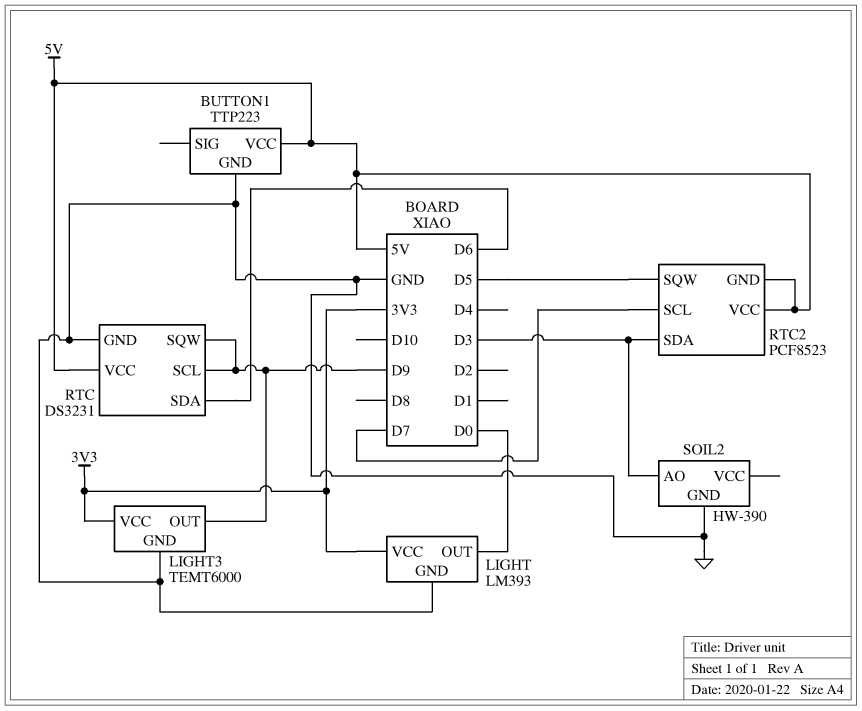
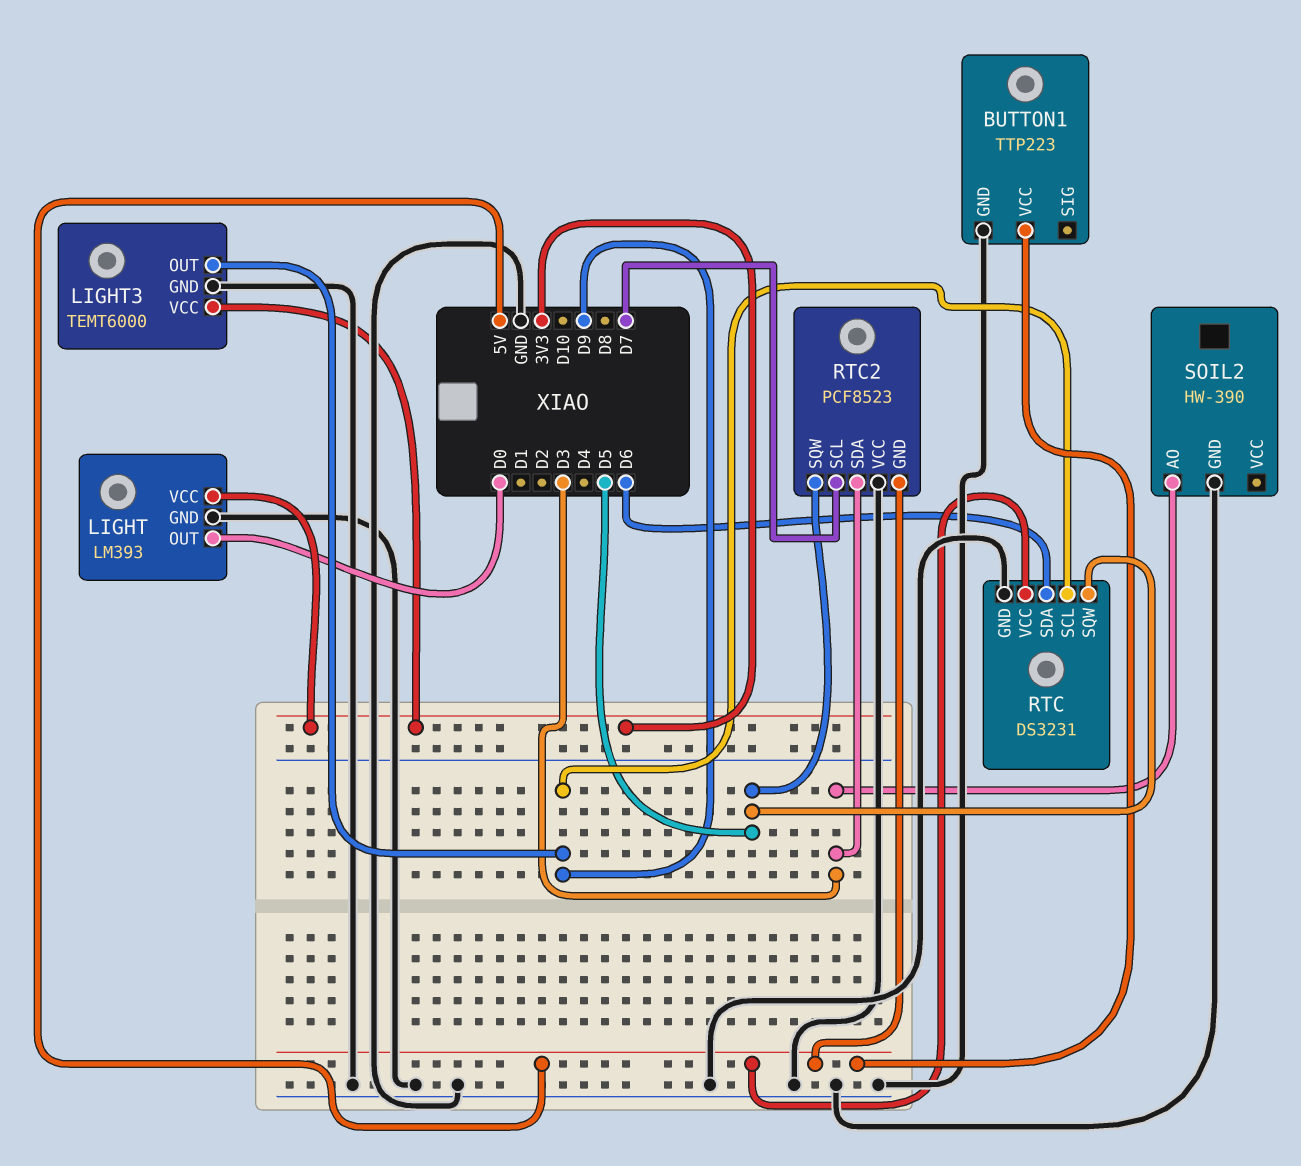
RTC pin SQW: D9 -> D5
RTC2 pin VCC: 5V -> GND

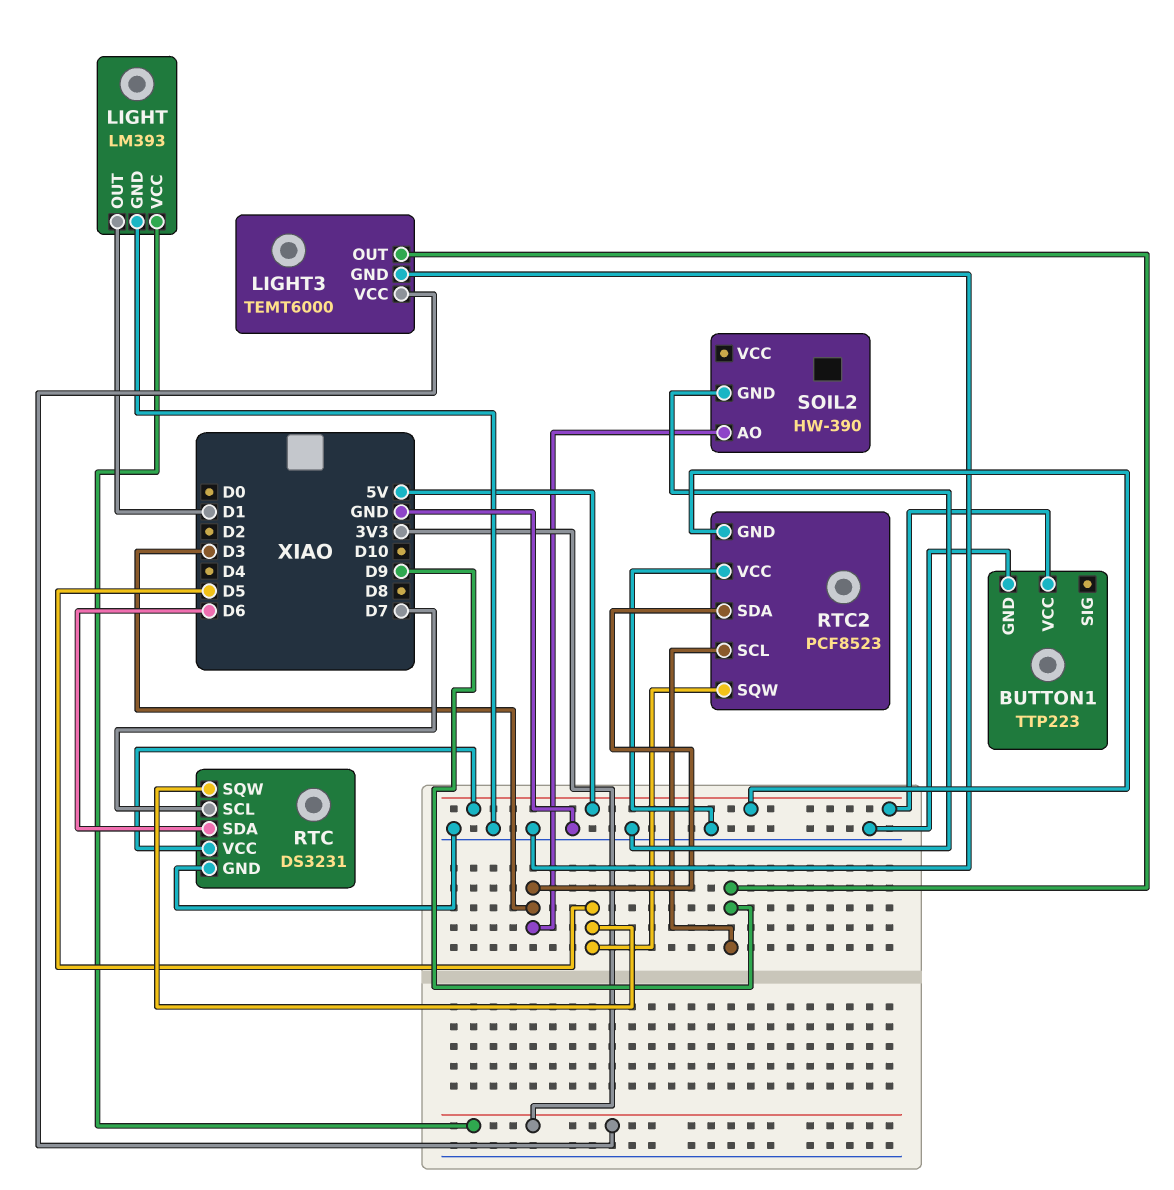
LIGHT pin OUT: D0 -> D1
RTC pin SCL: D9 -> D7
RTC2 pin SCL: D7 -> D9

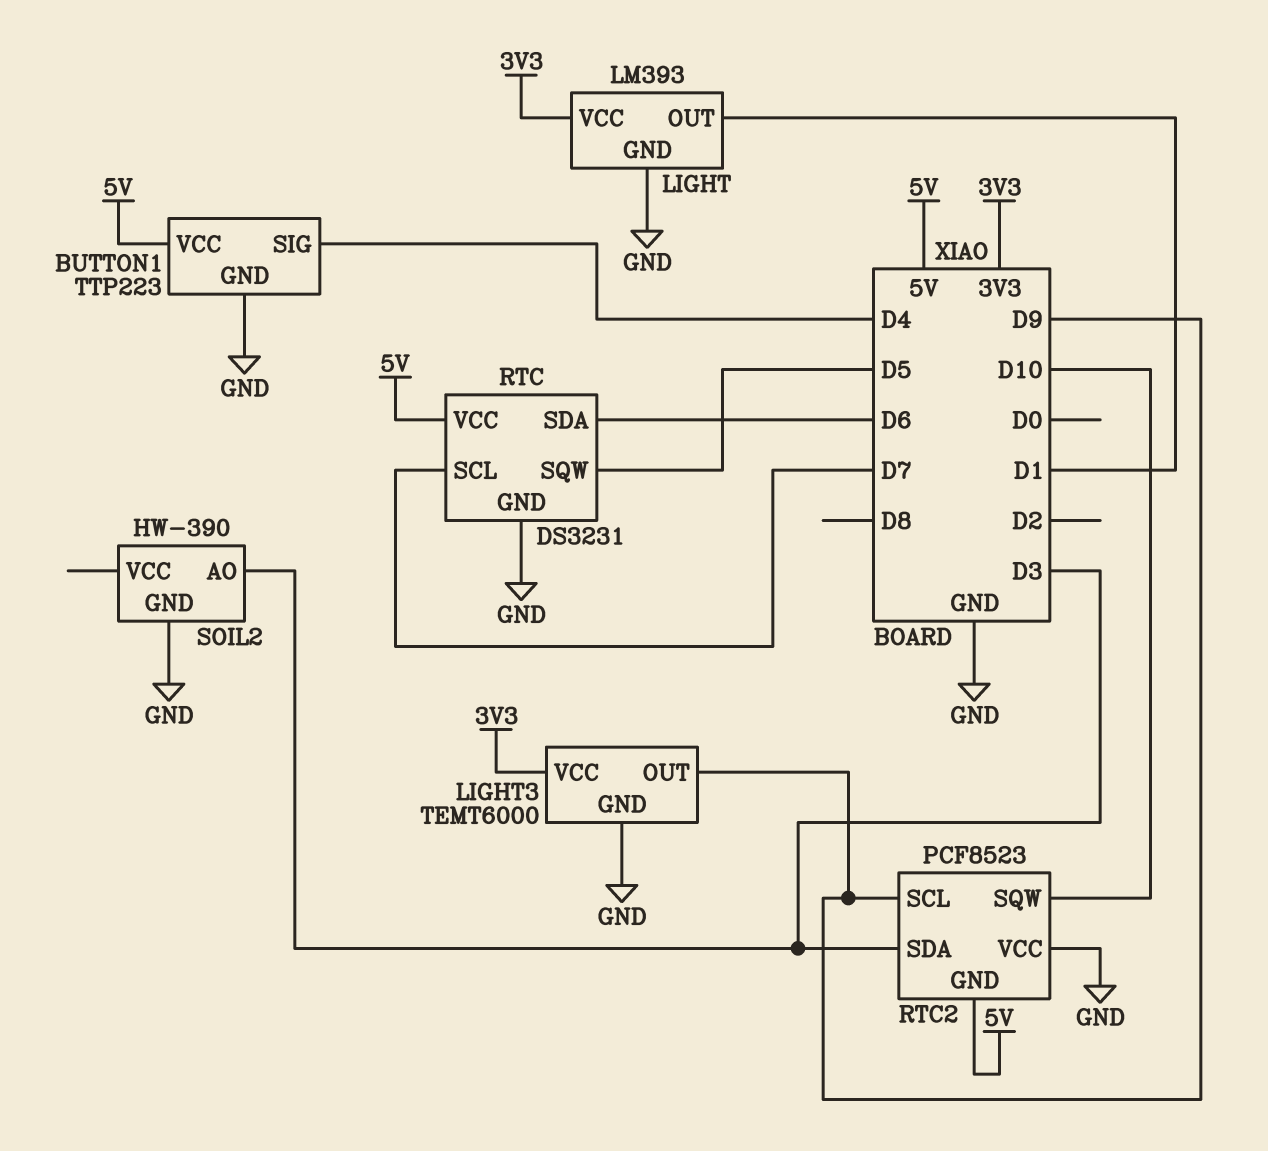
BUTTON1 pin SIG: none -> D4
RTC2 pin SQW: D5 -> D10

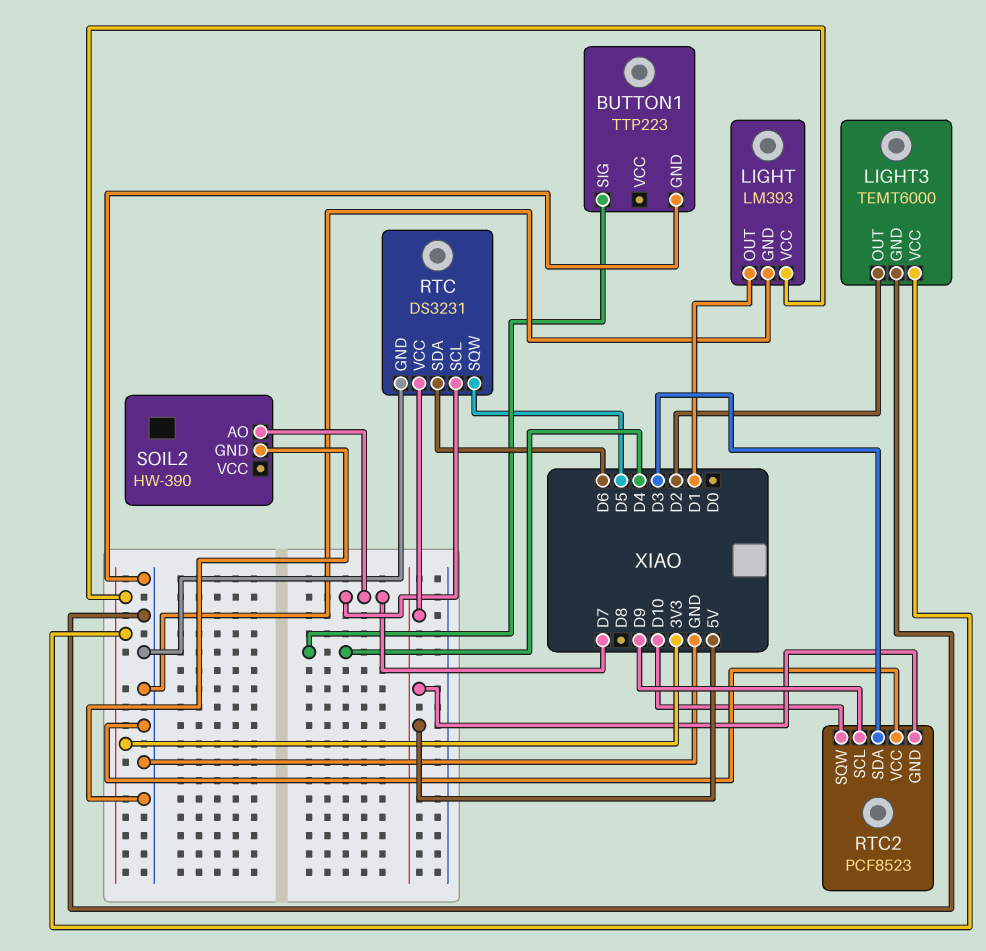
BUTTON1 pin VCC: 5V -> none
LIGHT3 pin OUT: D9 -> D2
SOIL2 pin AO: D3 -> D7

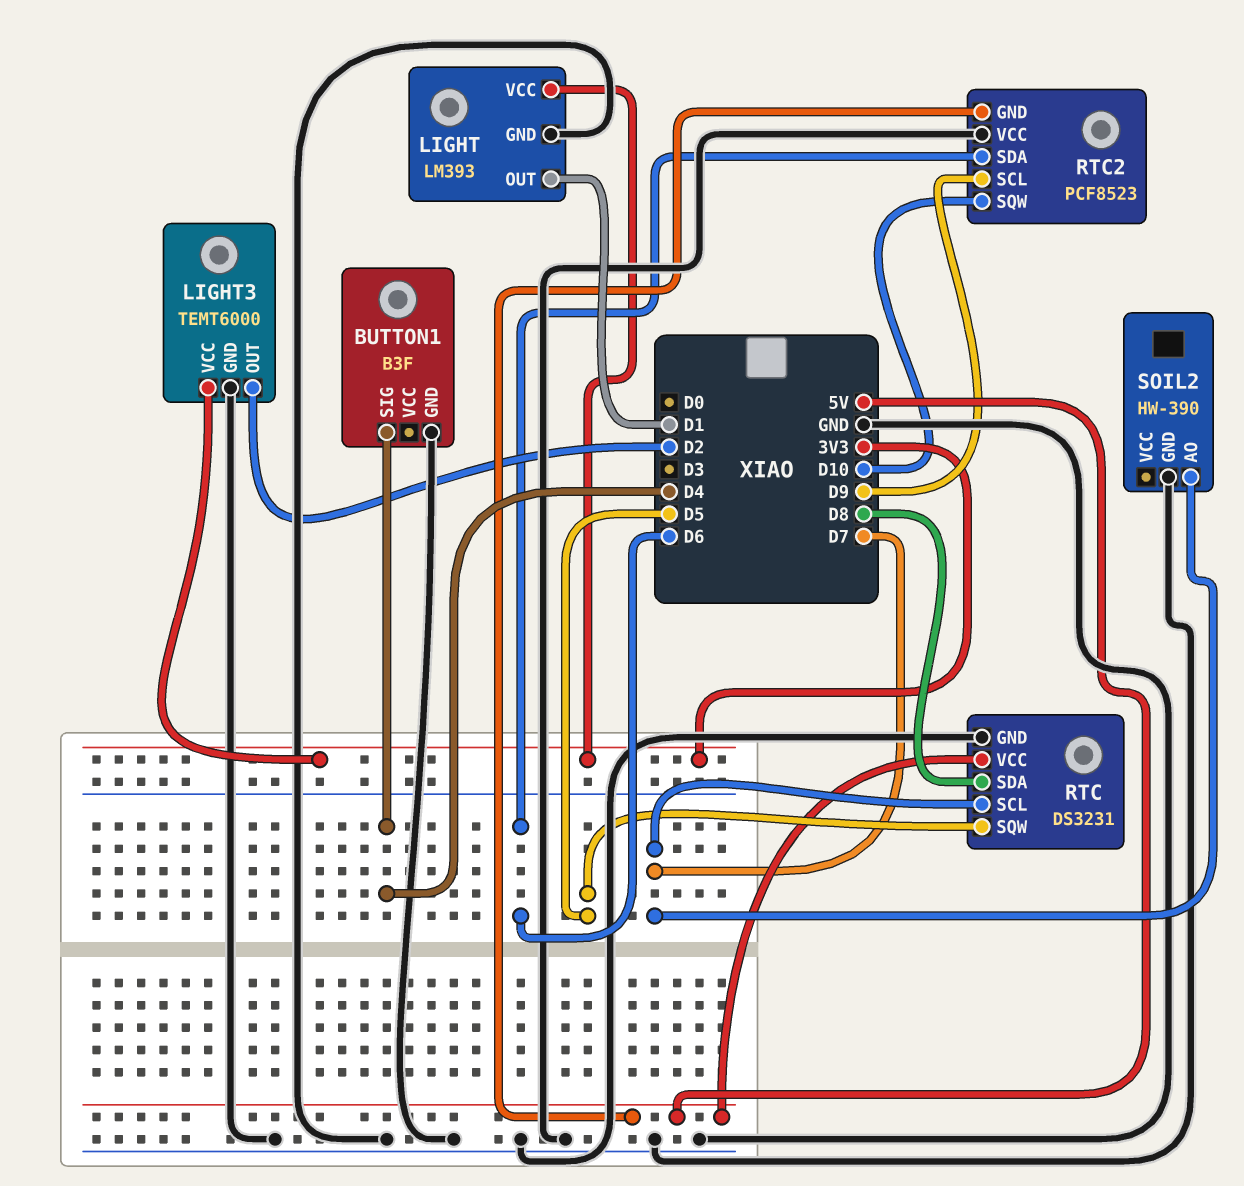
BUTTON1: TTP223 -> B3F
RTC pin SDA: D6 -> D8
RTC2 pin SDA: D3 -> D6

